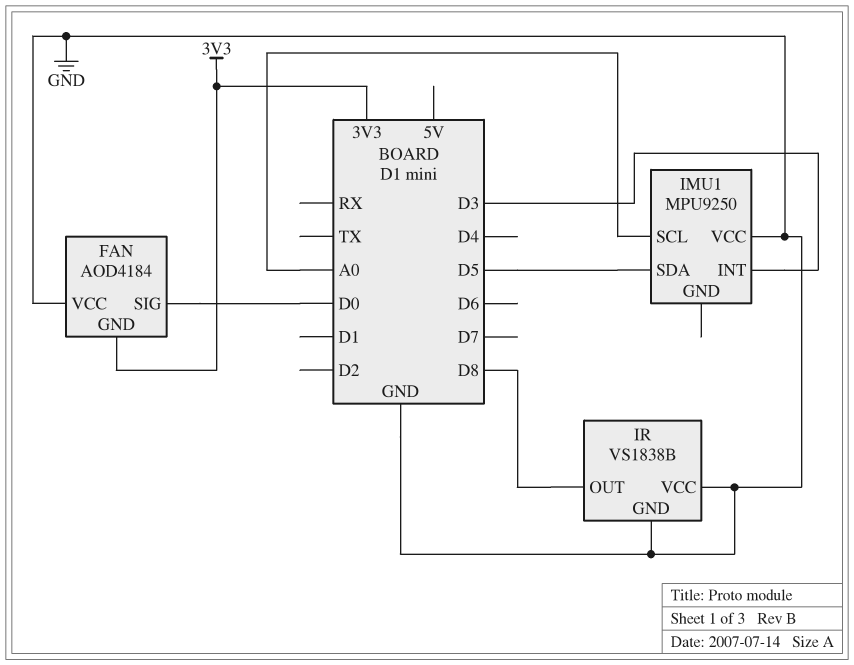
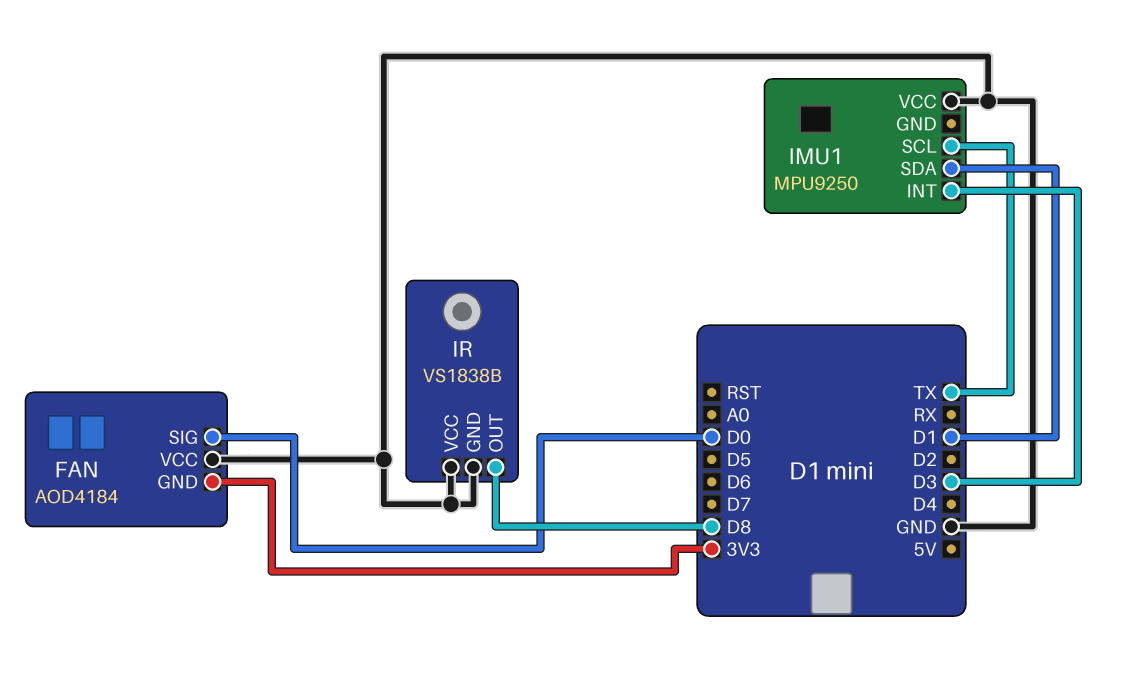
IMU1 pin SCL: A0 -> TX
IMU1 pin SDA: D5 -> D1

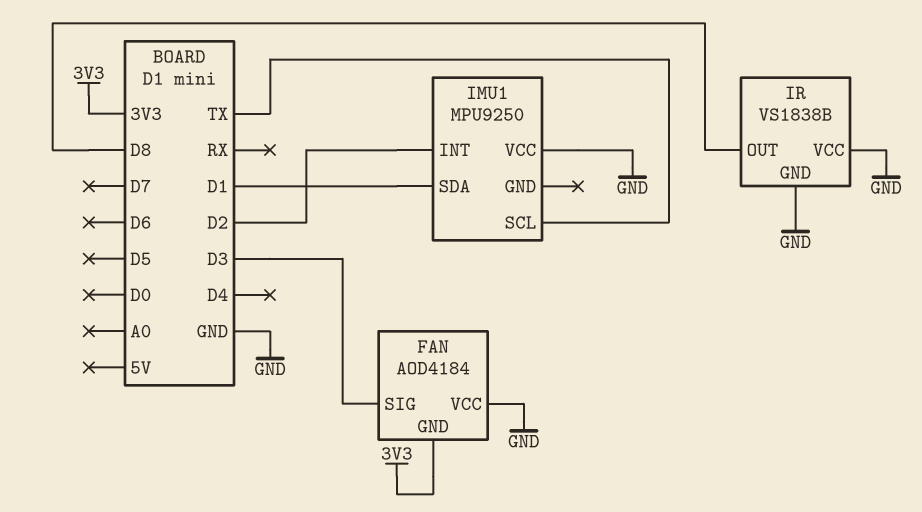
FAN pin SIG: D0 -> D3
IMU1 pin INT: D3 -> D2

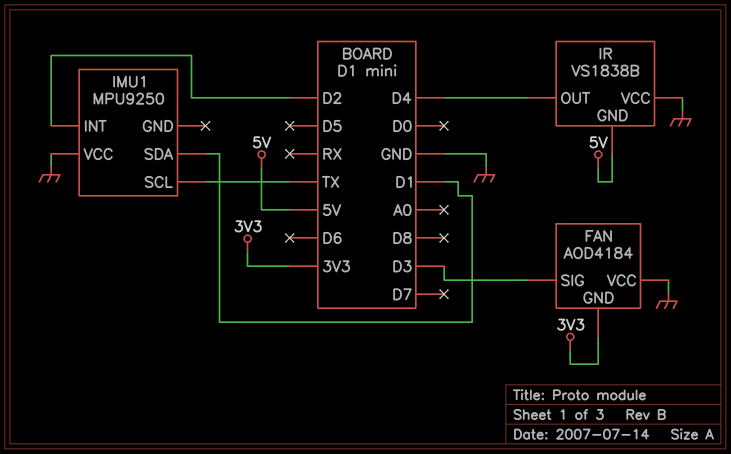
IR pin GND: GND -> 5V
IR pin OUT: D8 -> D4

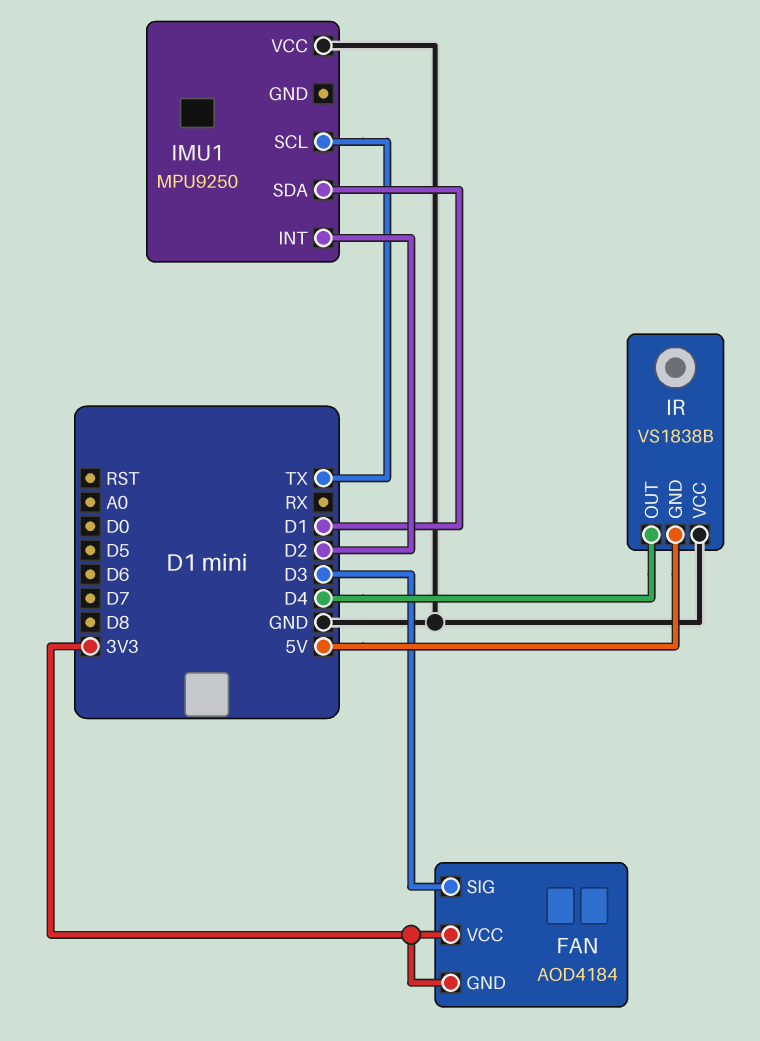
FAN pin VCC: GND -> 3V3

